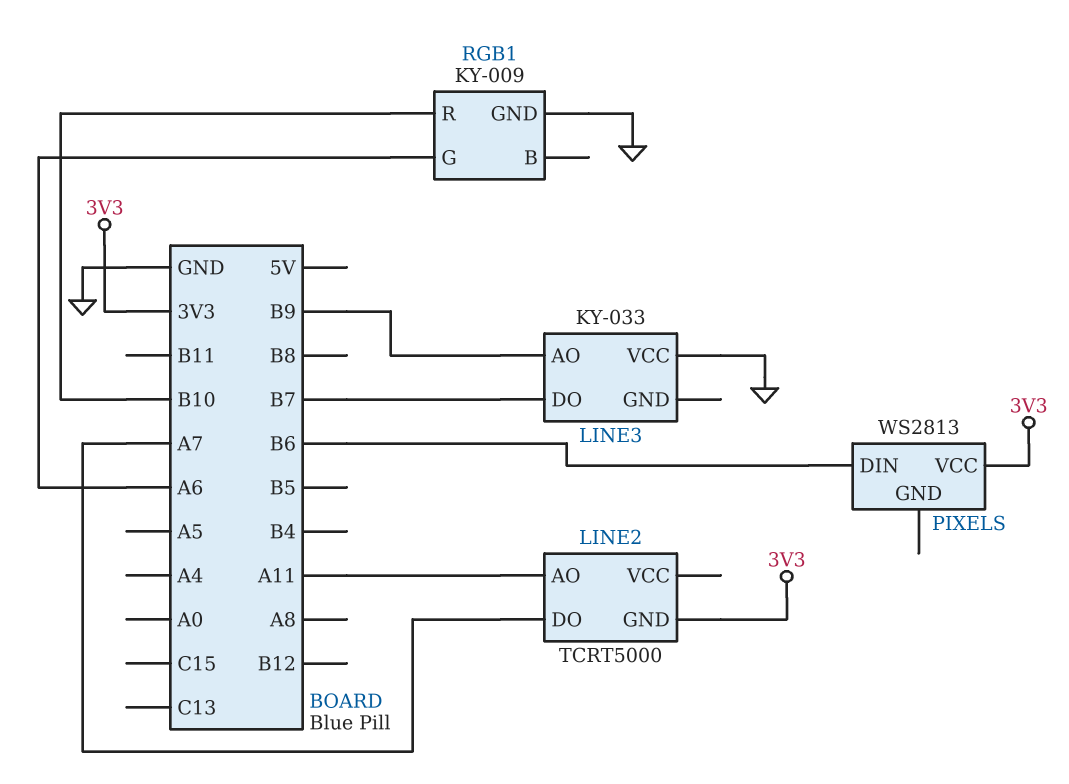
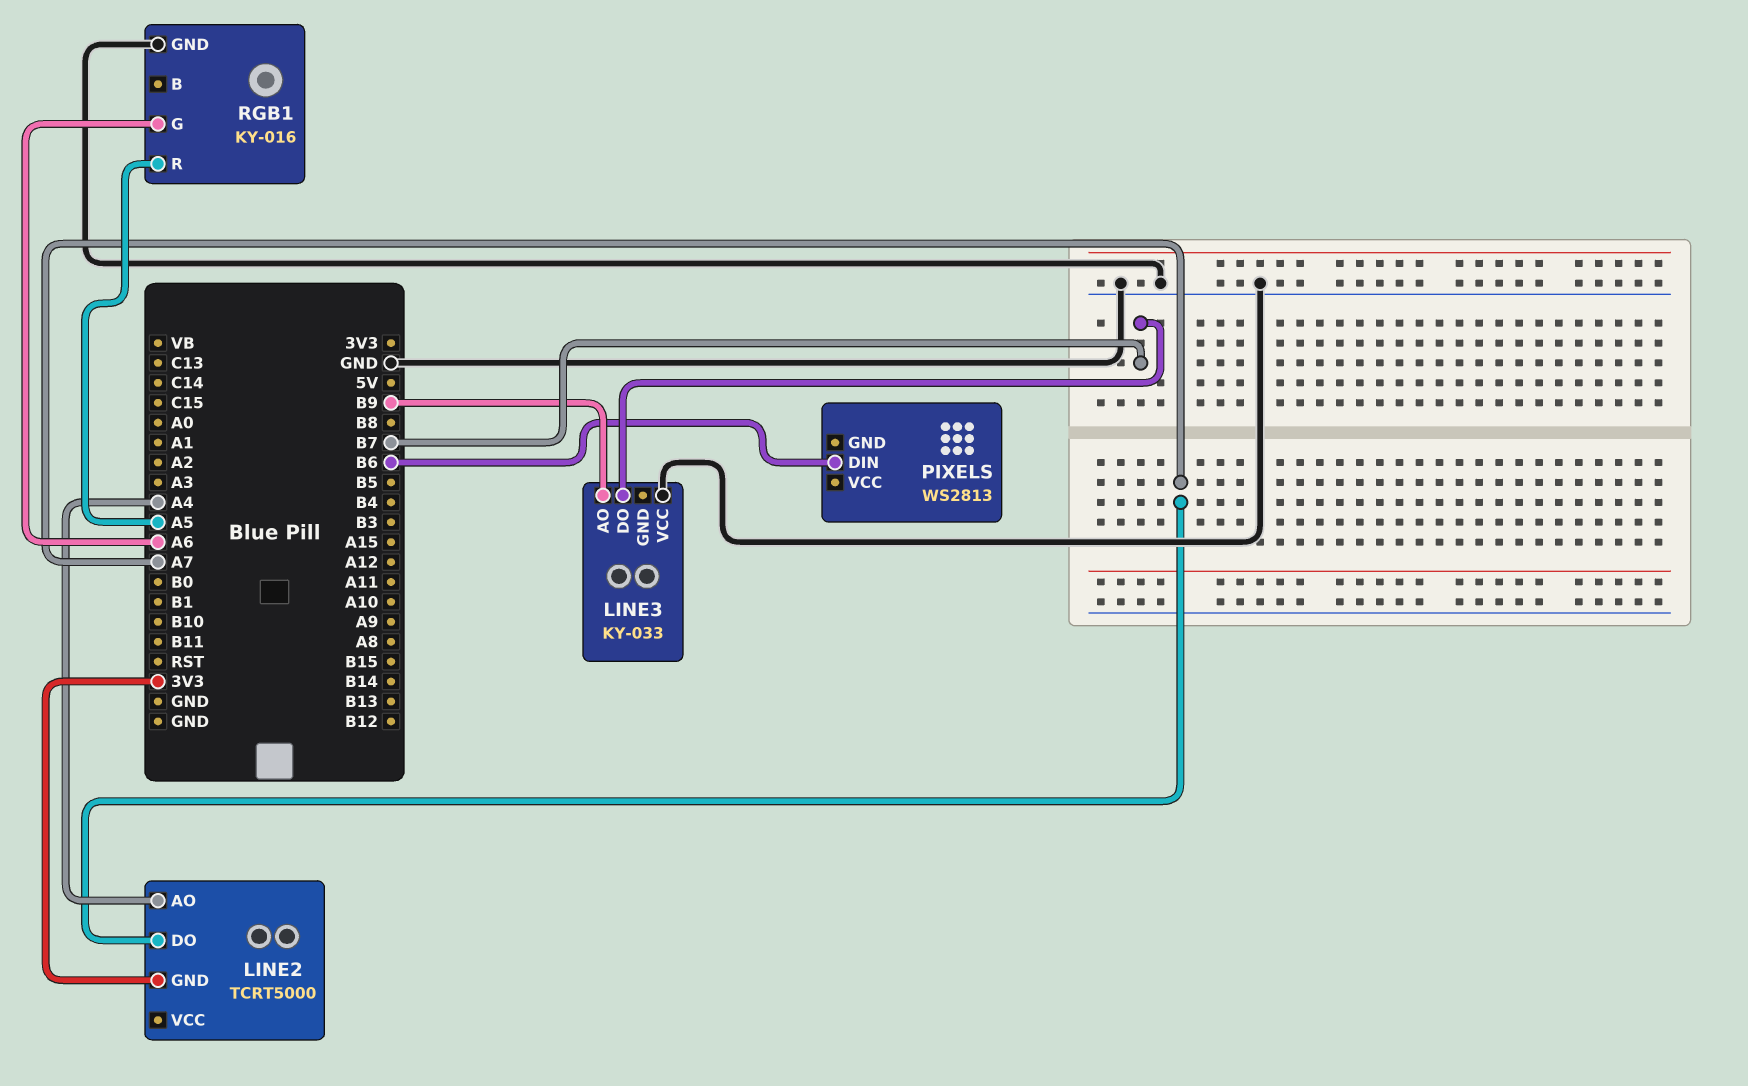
LINE2 pin AO: A11 -> A4
PIXELS pin VCC: 3V3 -> none
RGB1: KY-009 -> KY-016
RGB1 pin R: B10 -> A5

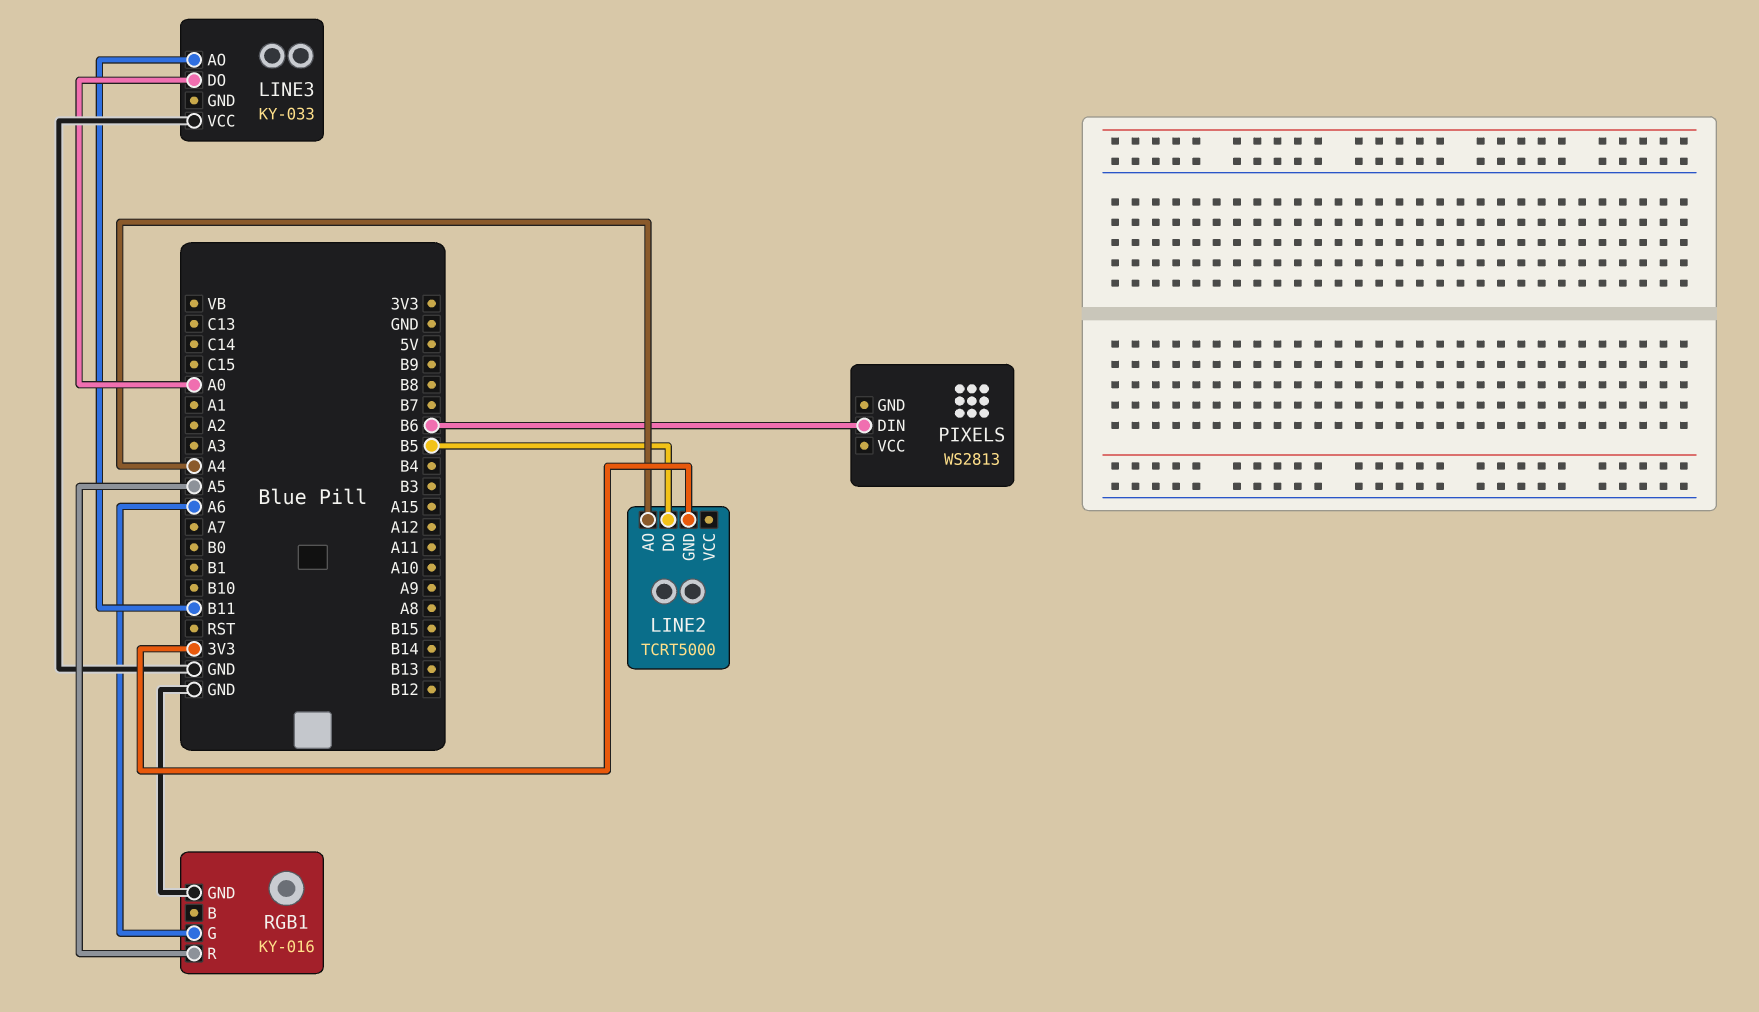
LINE2 pin DO: A7 -> B5
LINE3 pin AO: B9 -> B11
LINE3 pin DO: B7 -> A0

